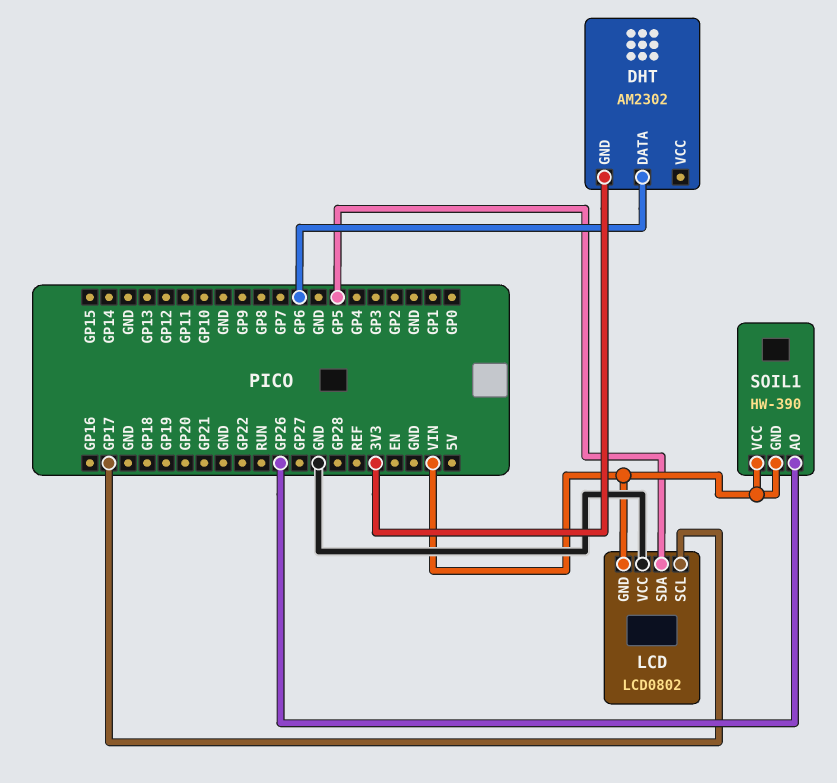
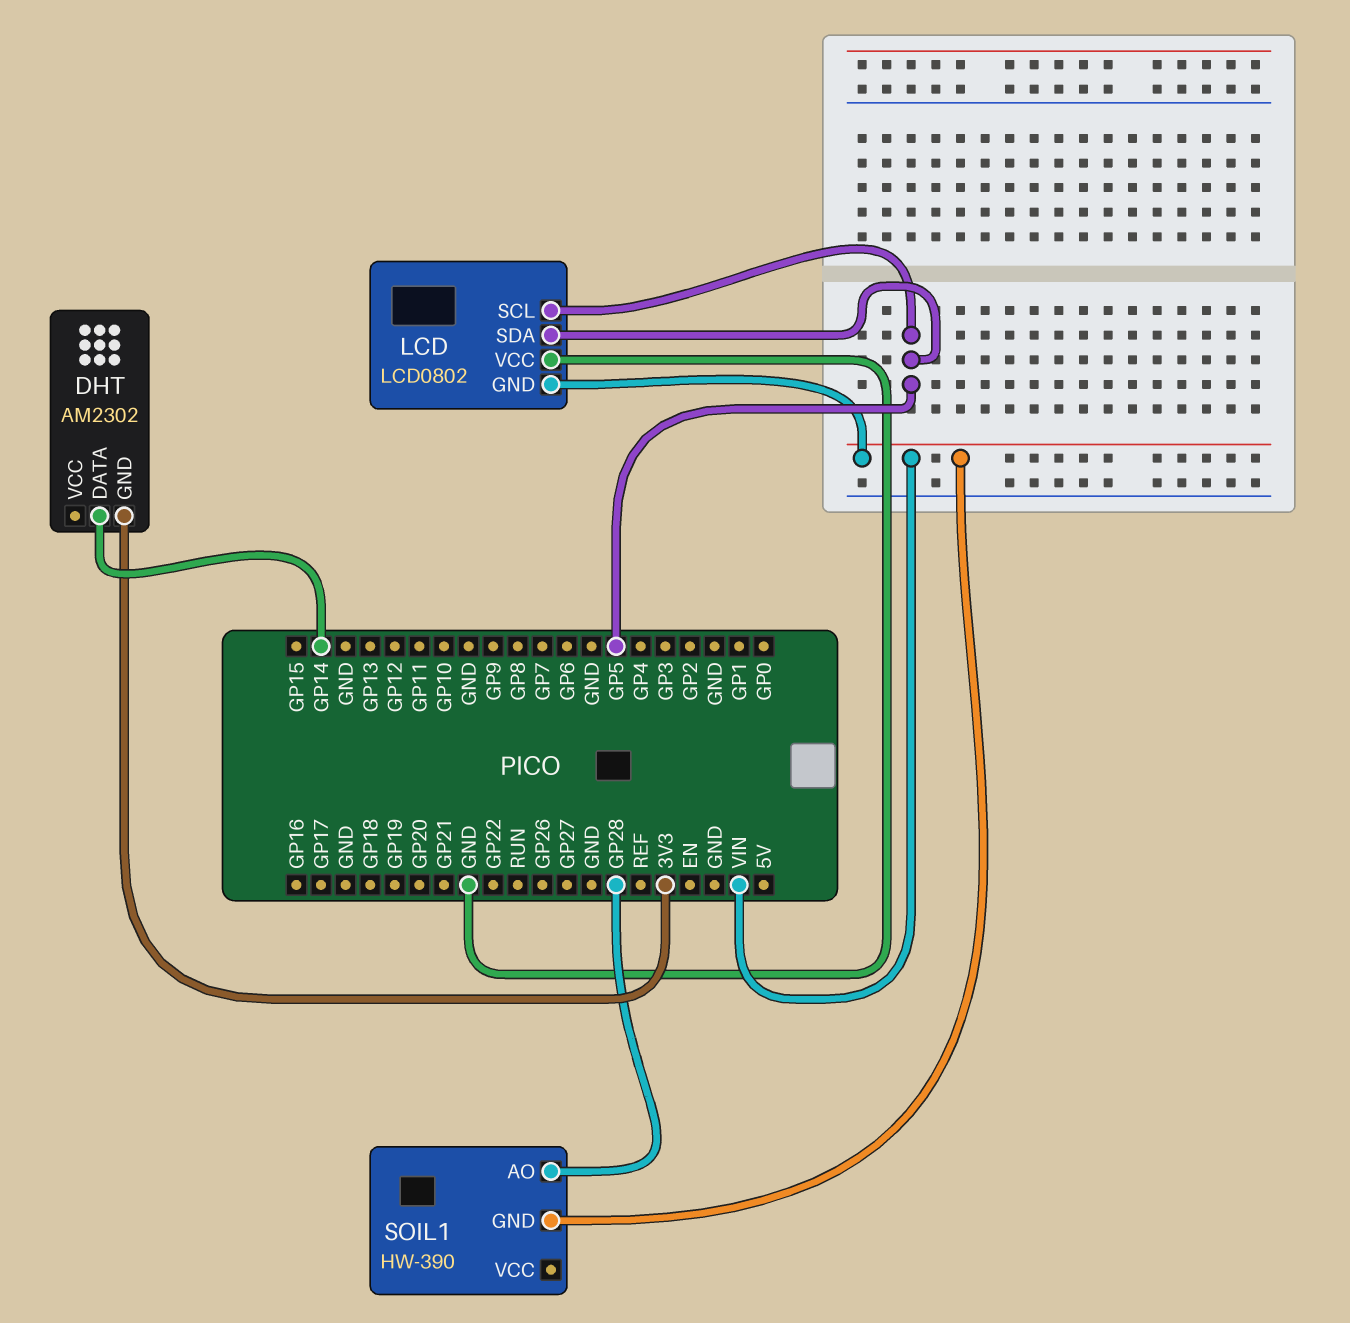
DHT pin DATA: GP6 -> GP14
LCD pin SCL: GP17 -> GP5
SOIL1 pin AO: GP26 -> GP28
SOIL1 pin VCC: VIN -> none

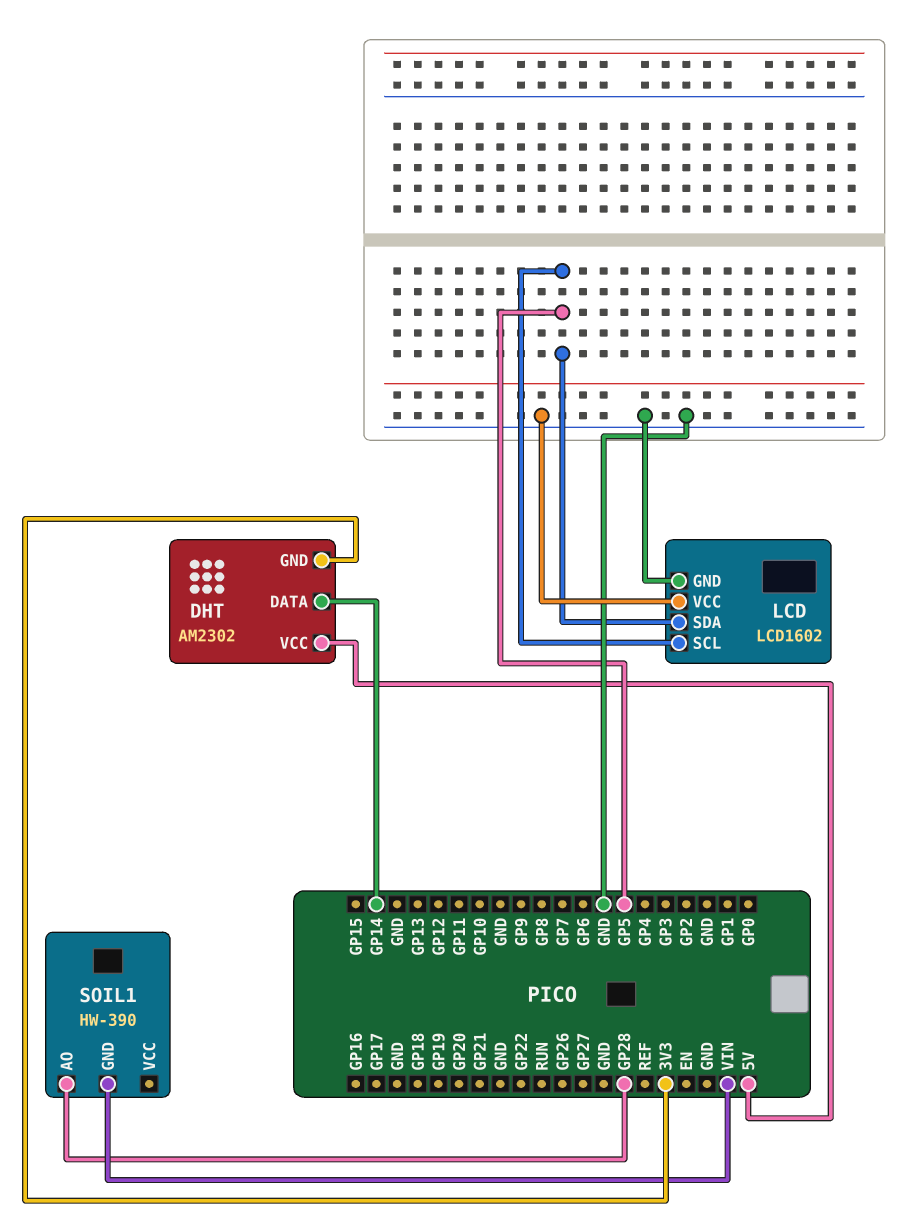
DHT pin VCC: none -> 5V
LCD: LCD0802 -> LCD1602
LCD pin GND: VIN -> GND

